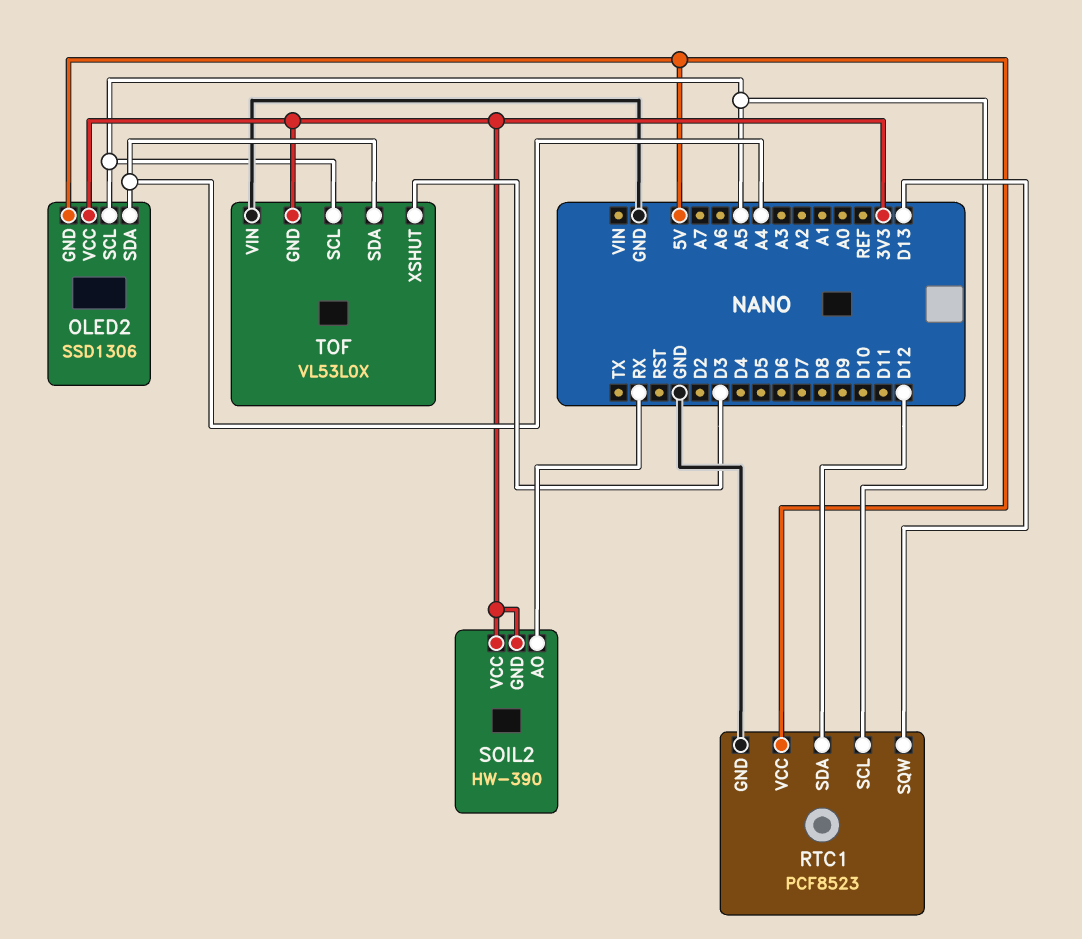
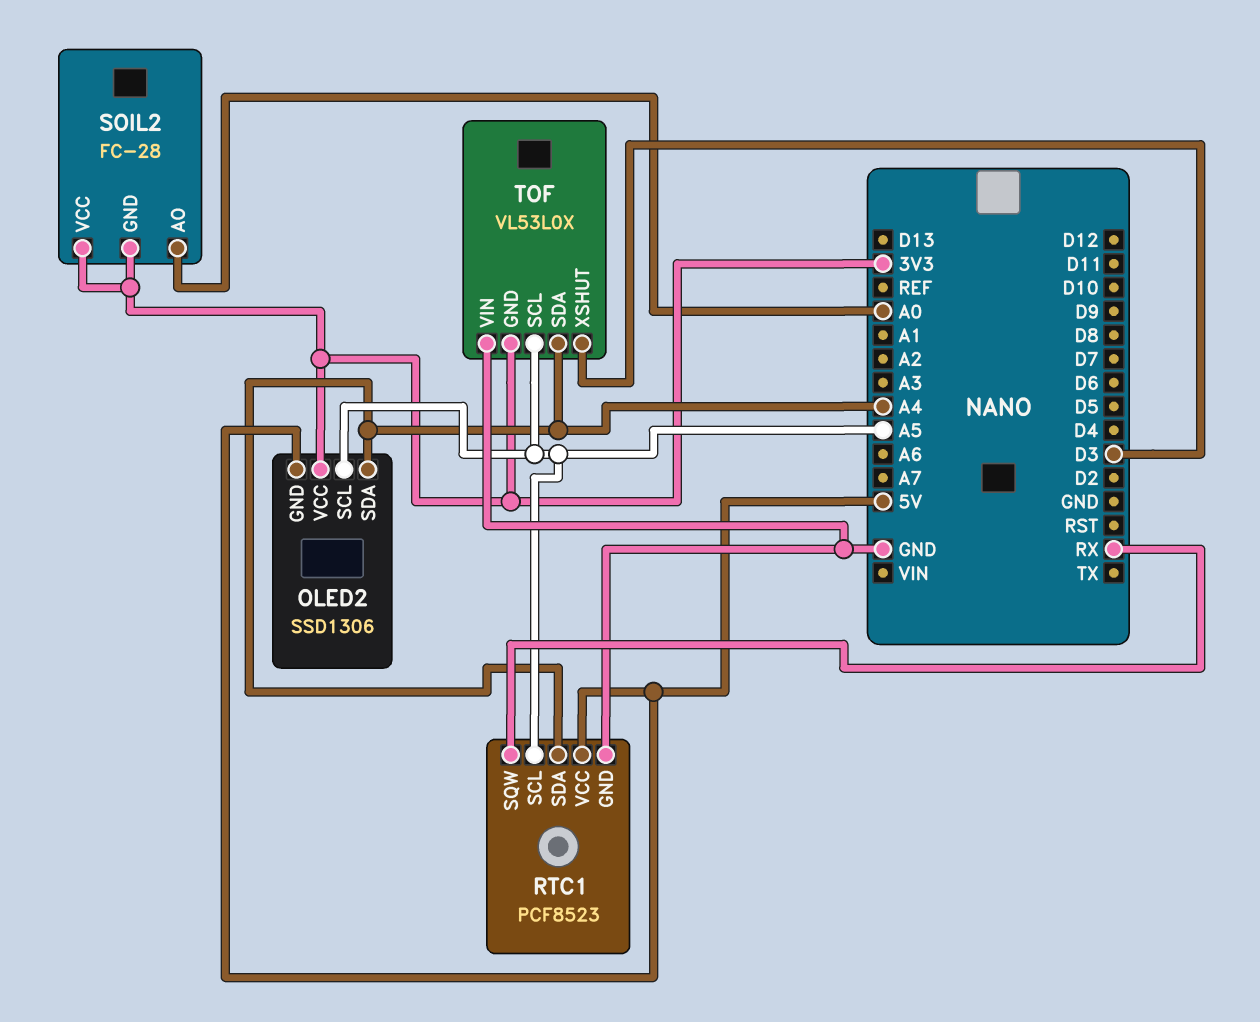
RTC1 pin SDA: D12 -> A4
RTC1 pin SQW: D13 -> RX
SOIL2: HW-390 -> FC-28
SOIL2 pin AO: RX -> A0

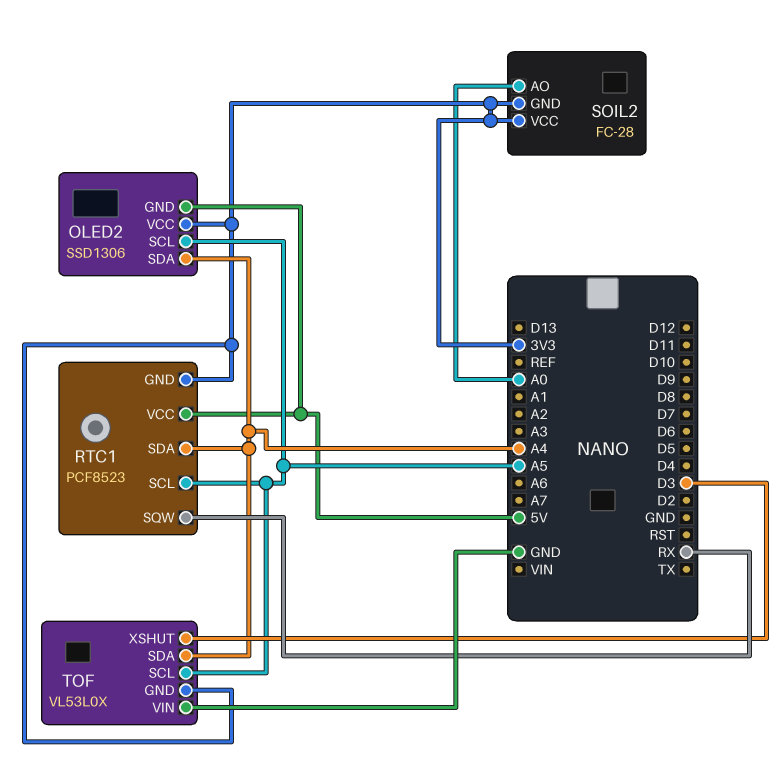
RTC1 pin GND: GND -> 3V3

